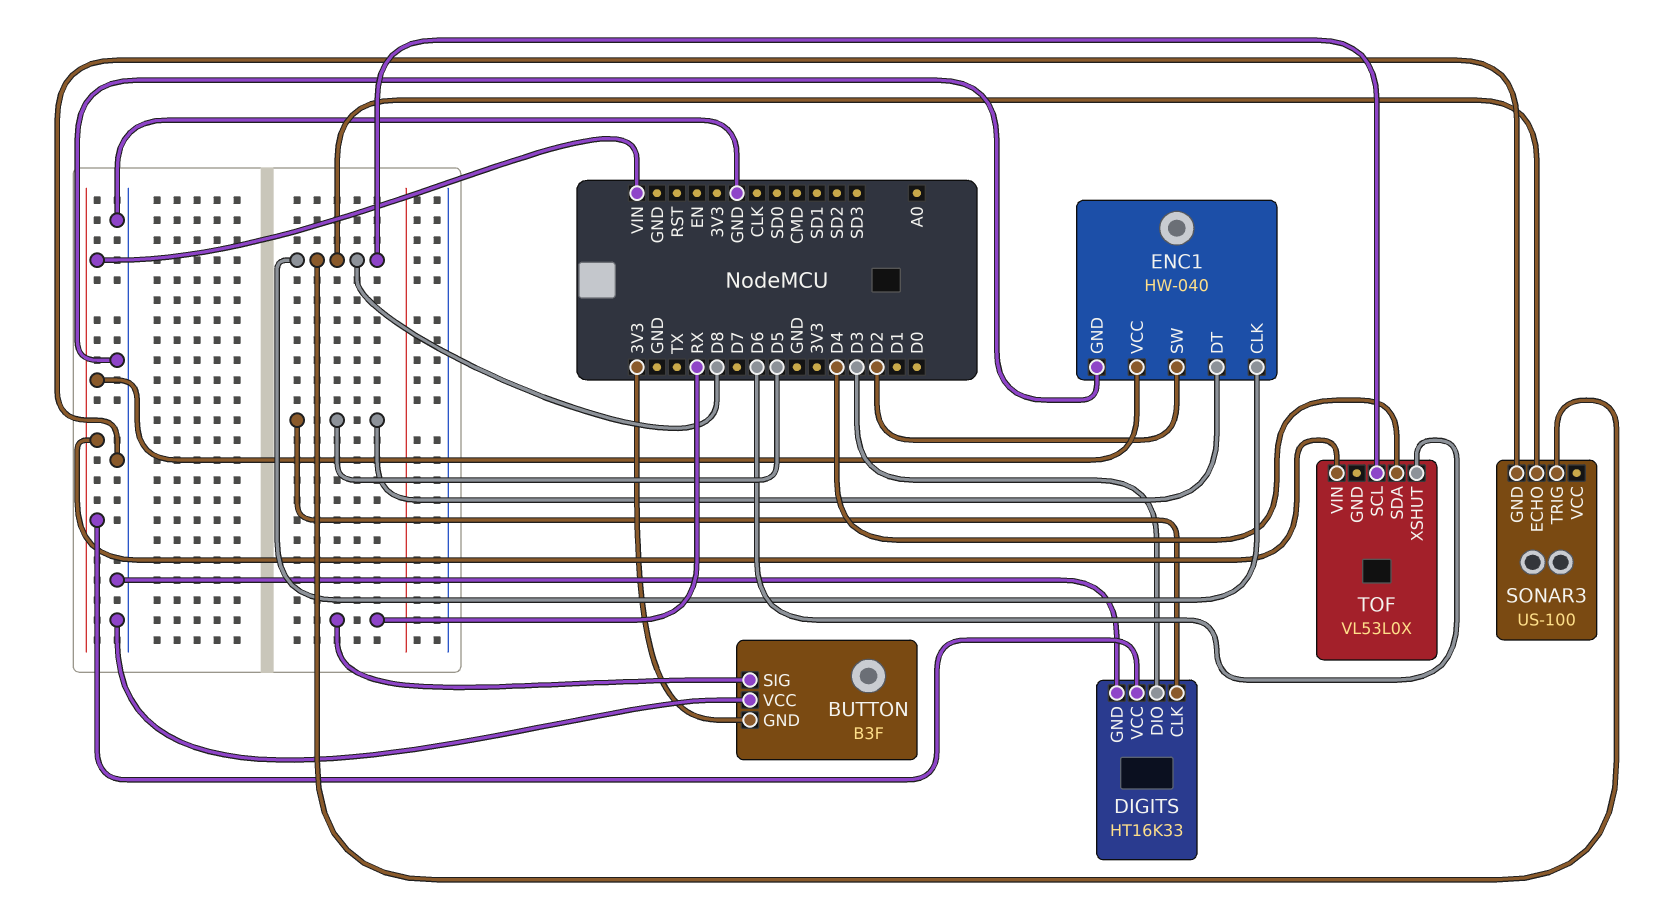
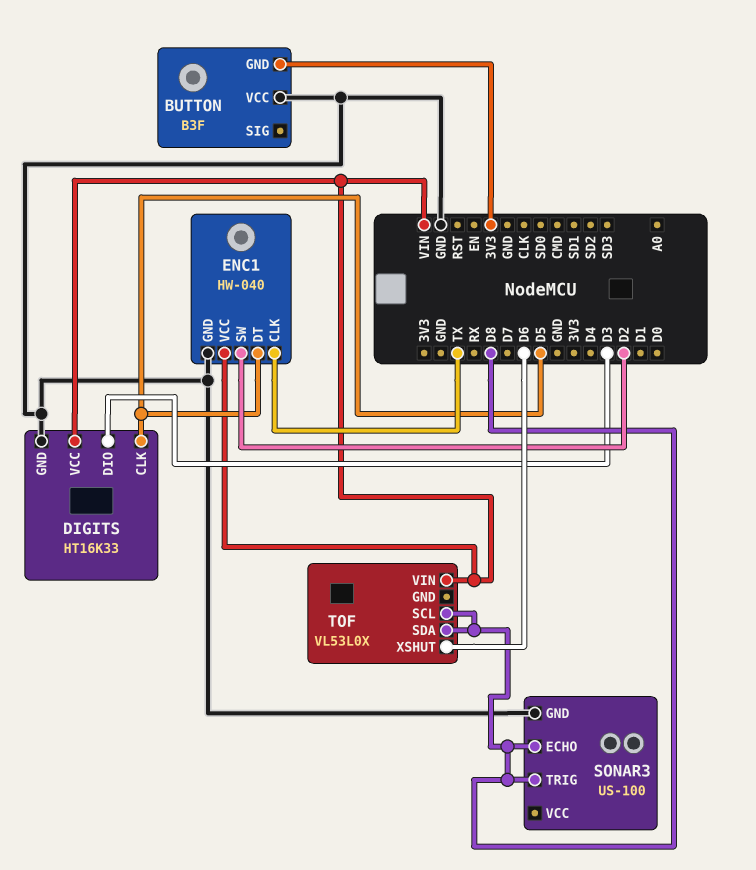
BUTTON pin SIG: RX -> none
ENC1 pin CLK: D8 -> TX
TOF pin SDA: D4 -> D8

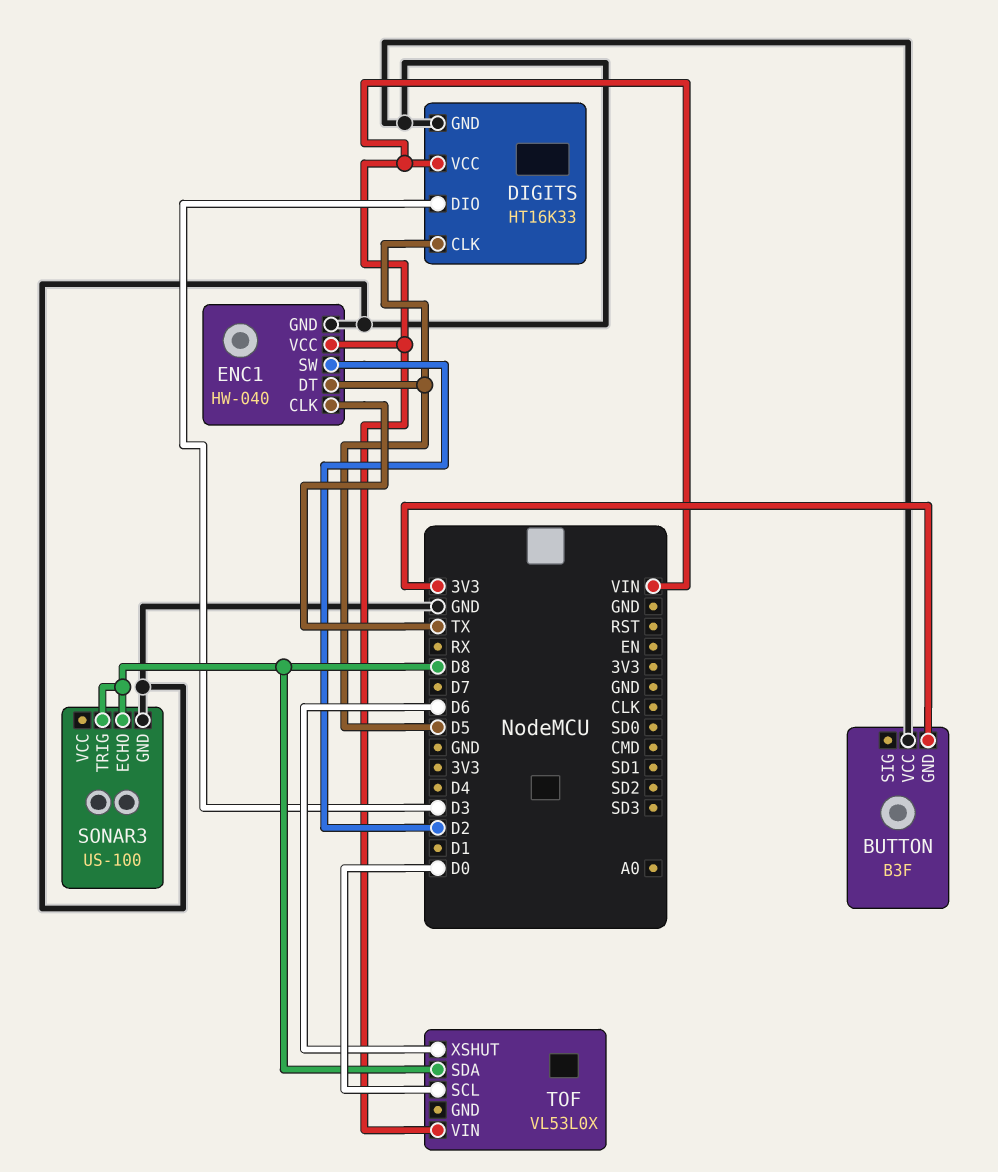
TOF pin SCL: D8 -> D0

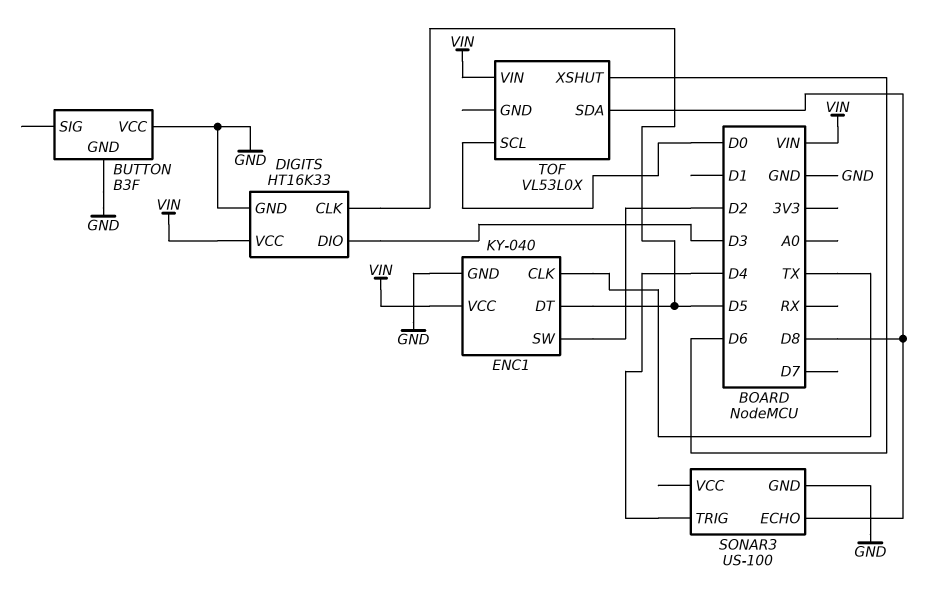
BUTTON pin GND: 3V3 -> GND
ENC1: HW-040 -> KY-040
SONAR3 pin TRIG: D8 -> D4

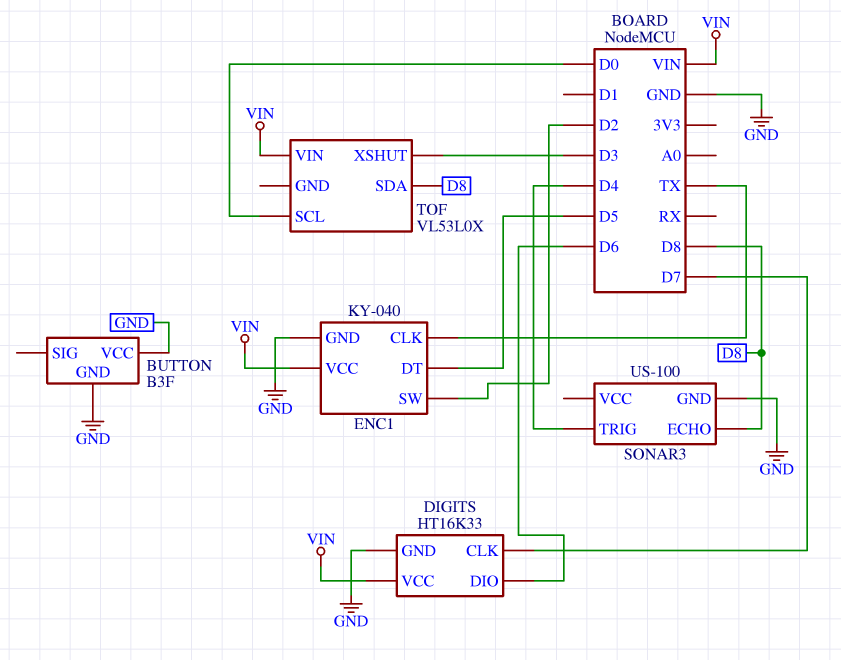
DIGITS pin CLK: D5 -> D7
DIGITS pin DIO: D3 -> D6
TOF pin XSHUT: D6 -> D3

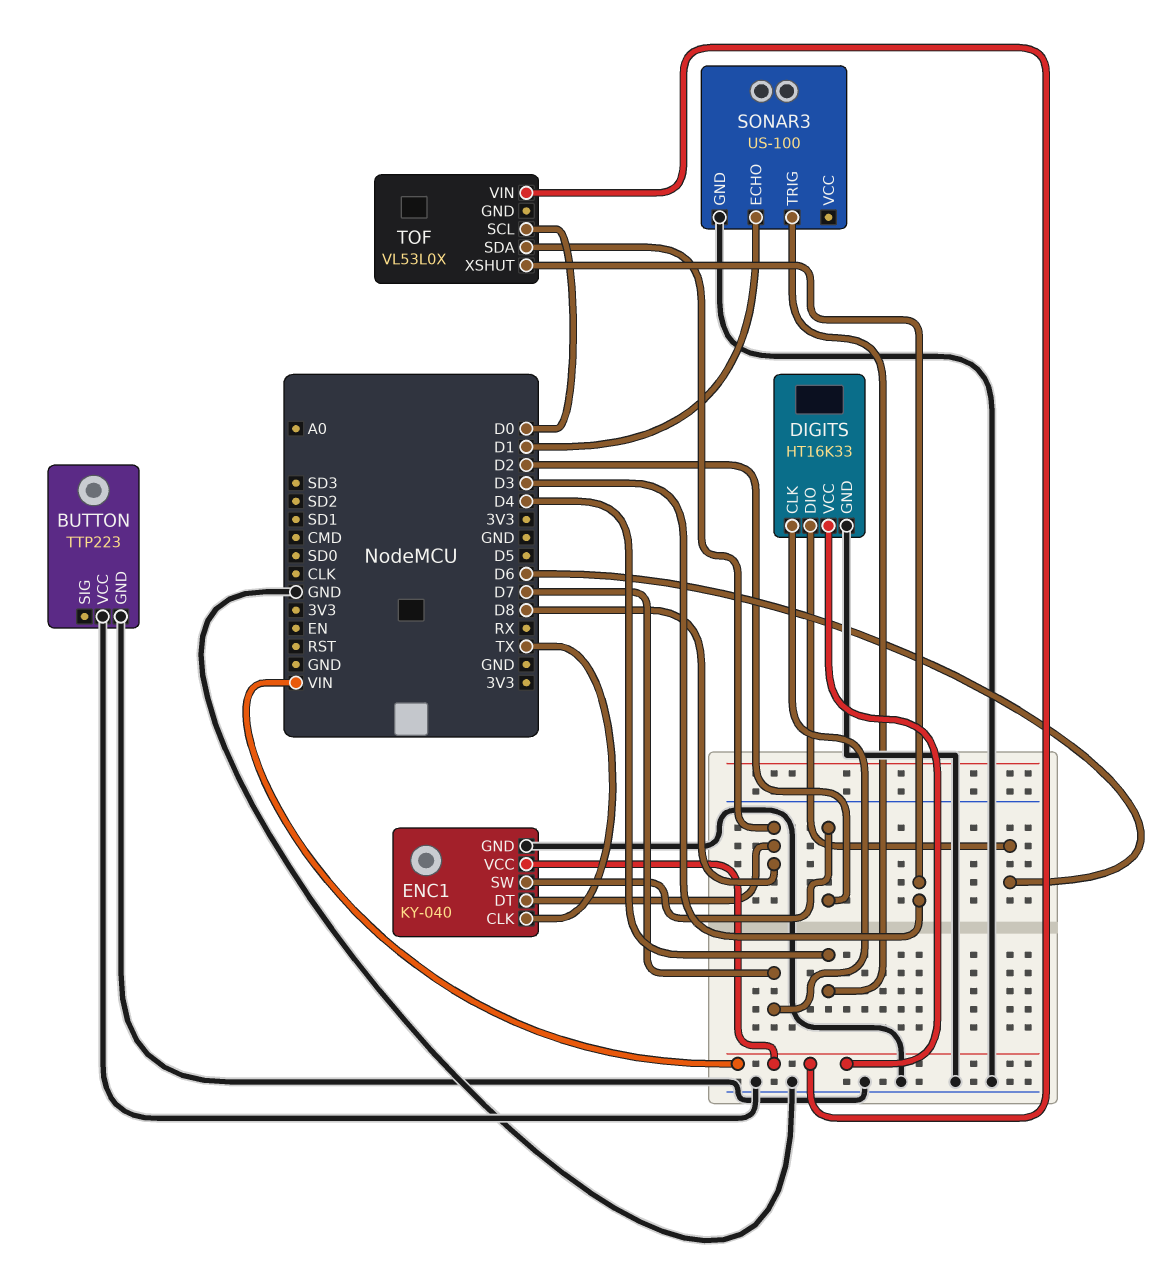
BUTTON: B3F -> TTP223
ENC1 pin DT: D5 -> D8
SONAR3 pin ECHO: D8 -> D1

